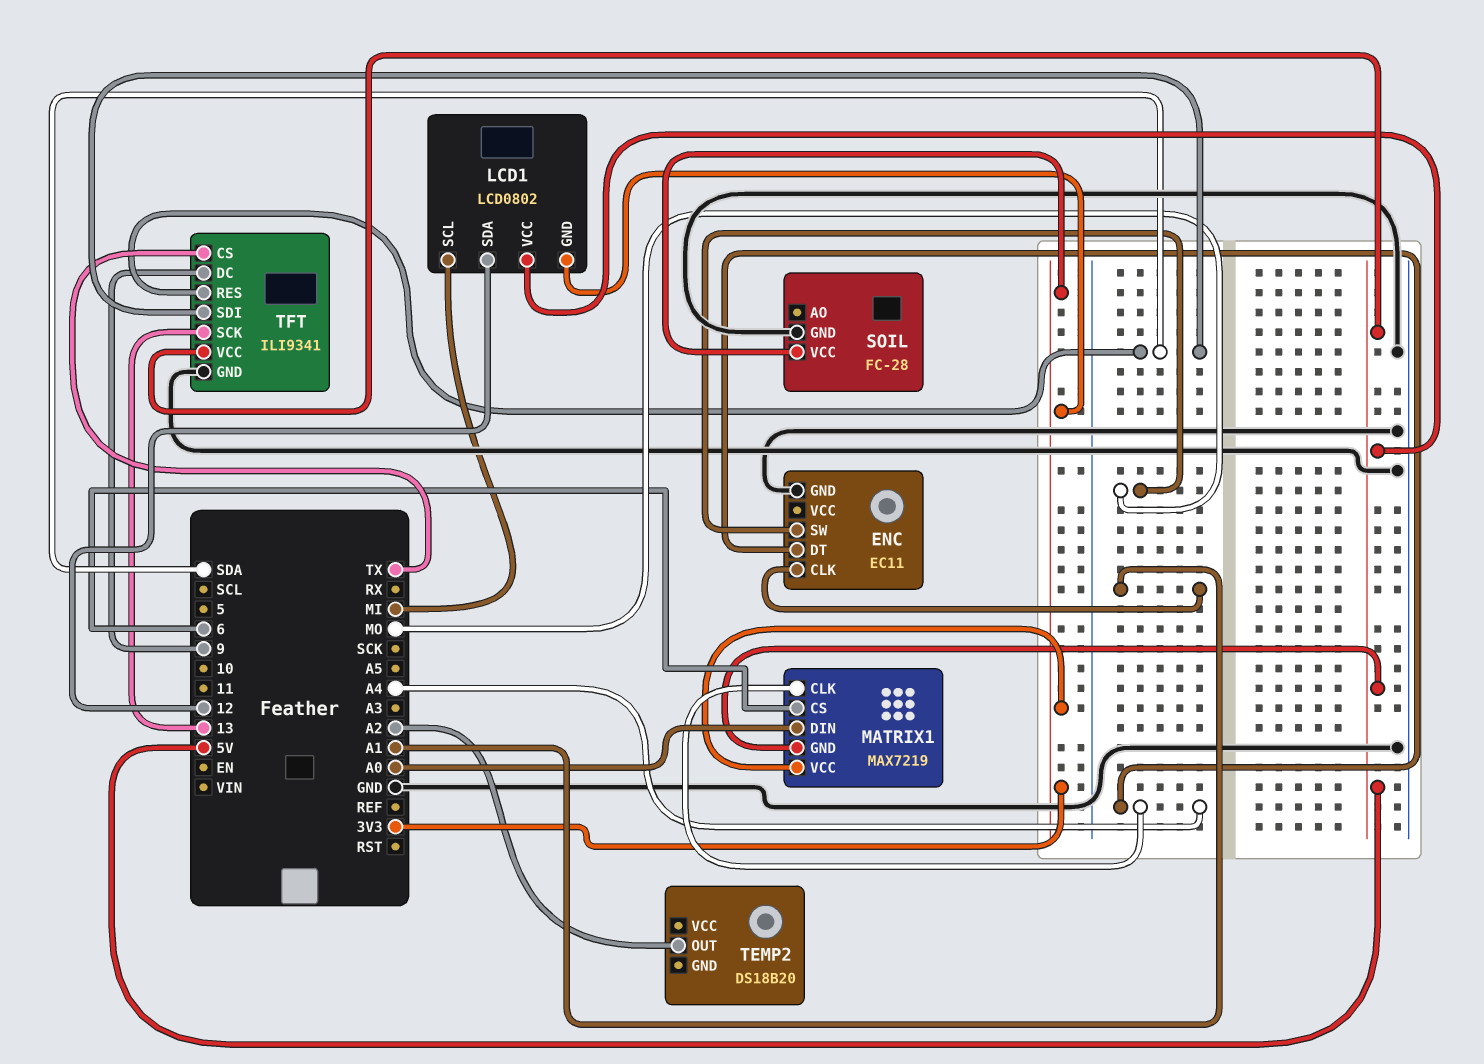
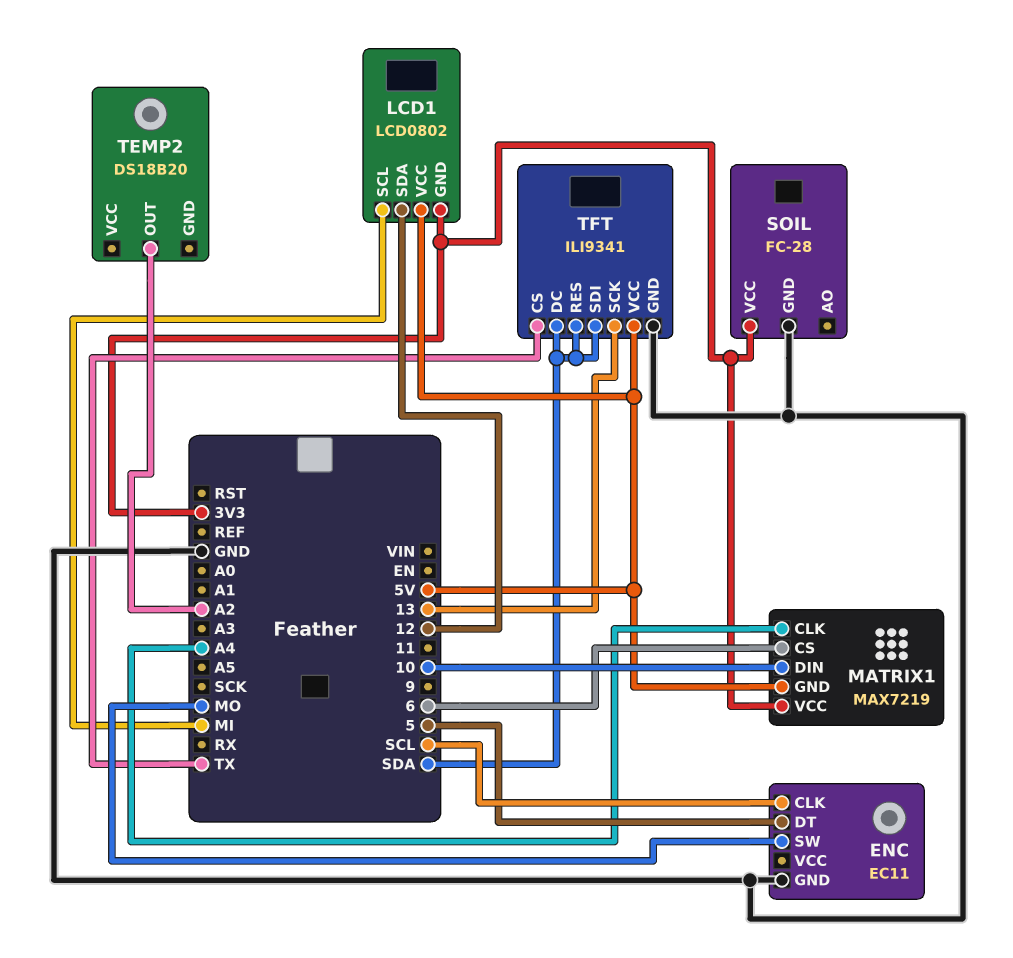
ENC pin CLK: A1 -> SCL
ENC pin DT: A4 -> 5
MATRIX1 pin DIN: A0 -> 10
TFT pin DC: 9 -> SDA

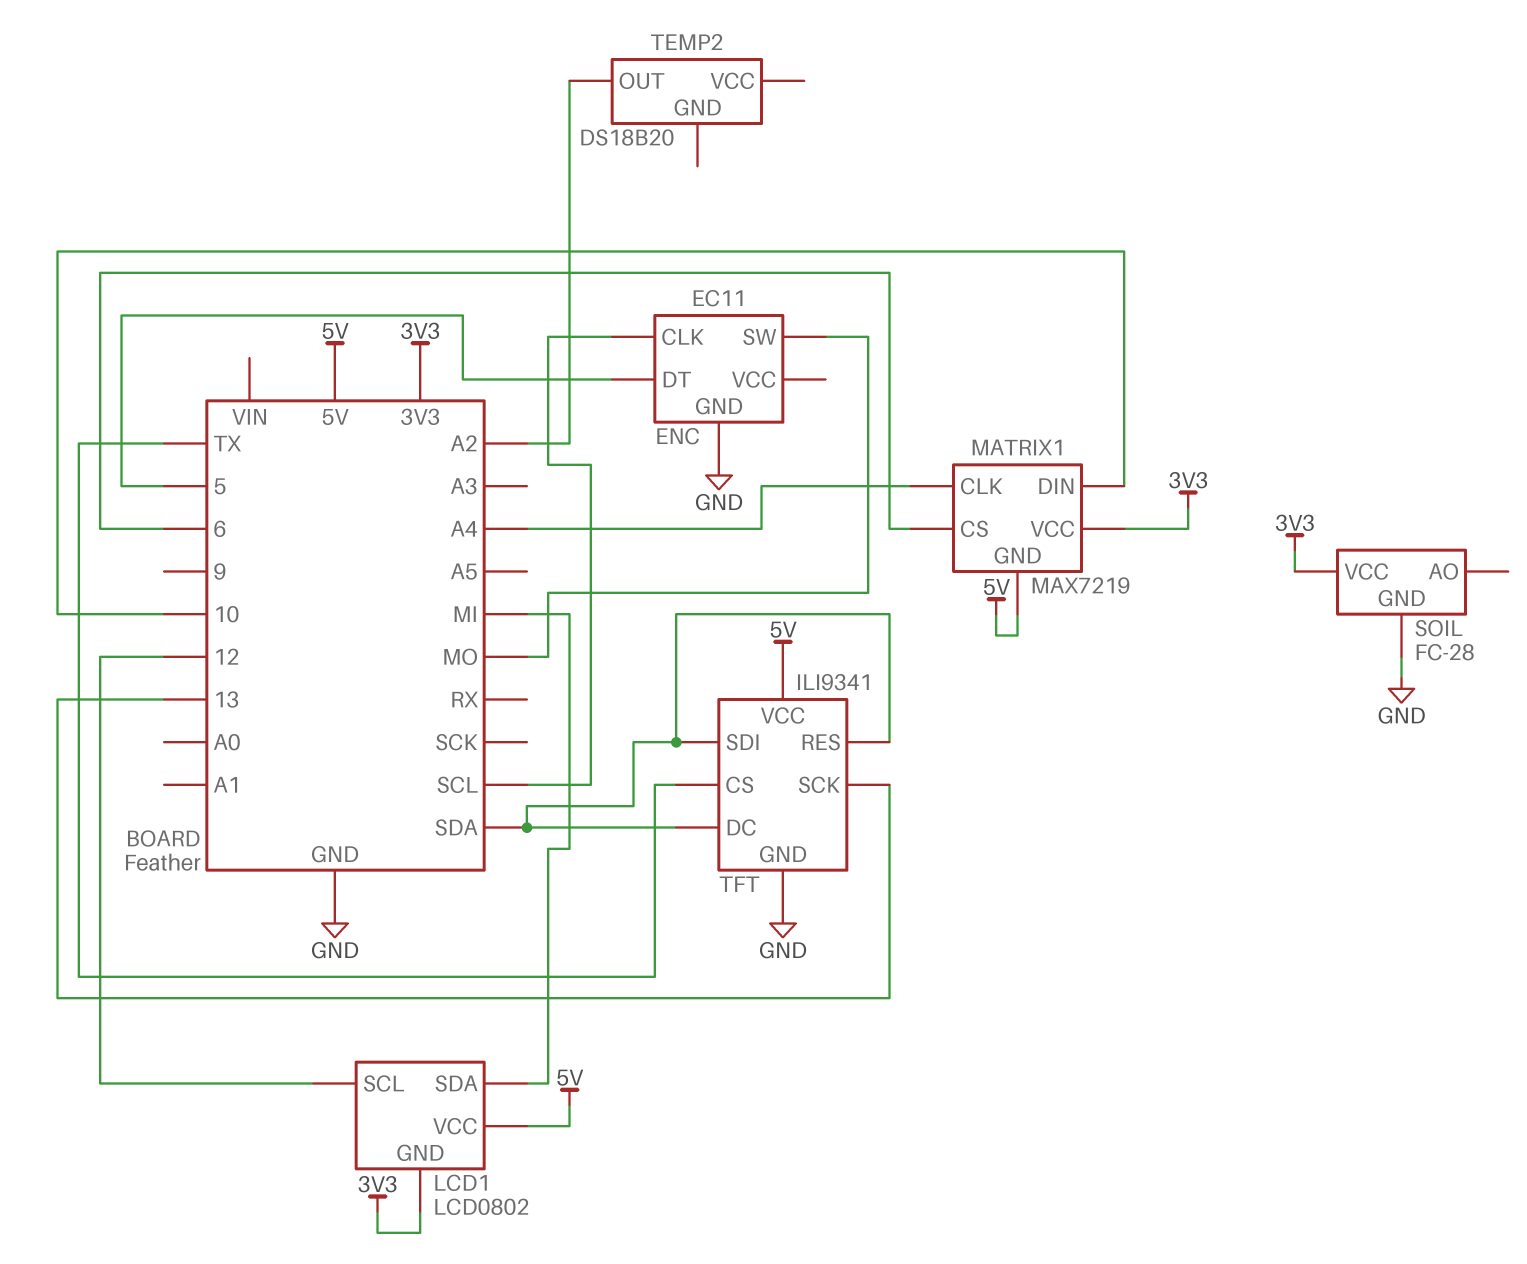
LCD1 pin SCL: MI -> 12
LCD1 pin SDA: 12 -> MI

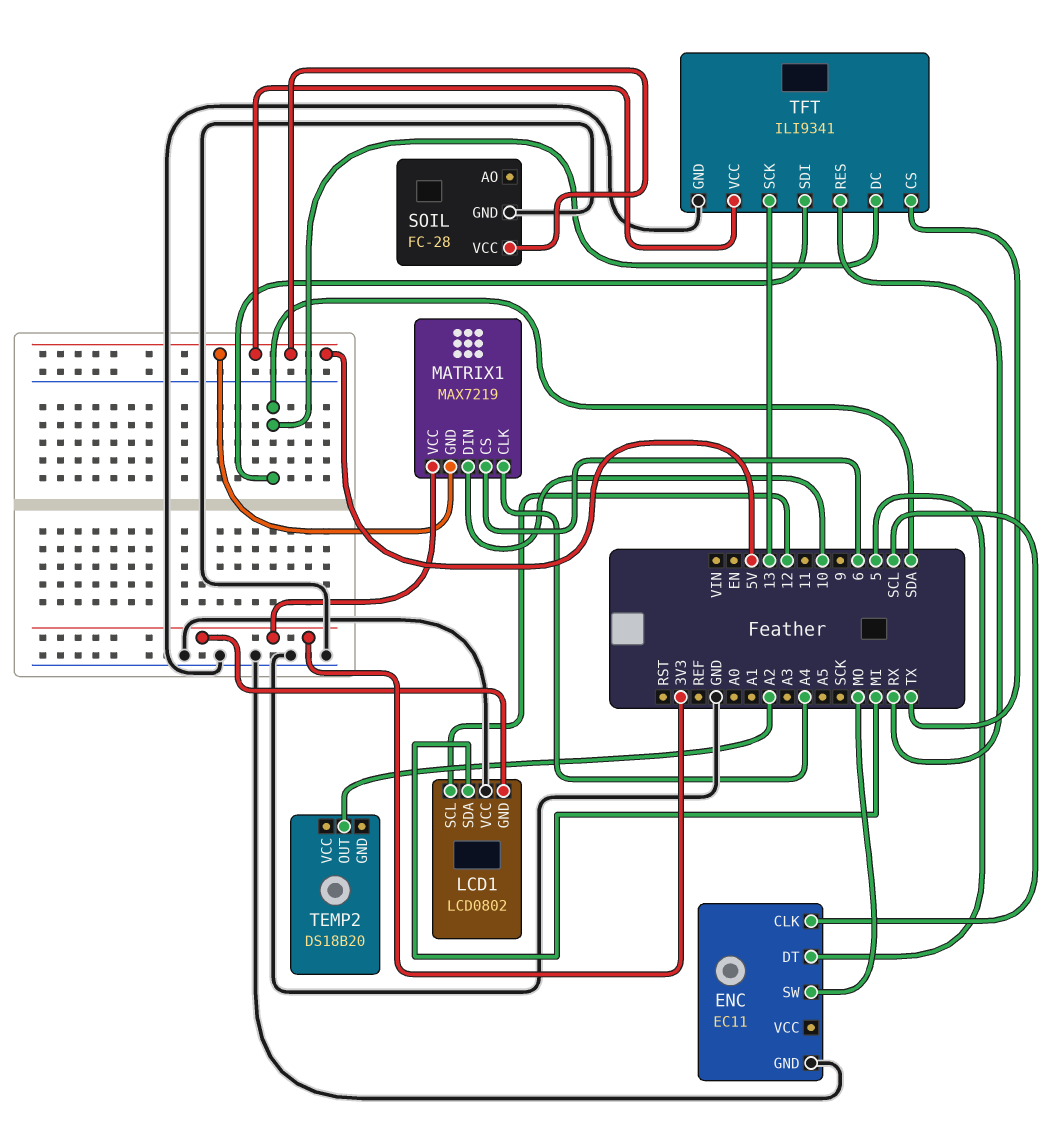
LCD1 pin VCC: 5V -> GND
SOIL pin VCC: 3V3 -> 5V
TFT pin RES: SDA -> RX

